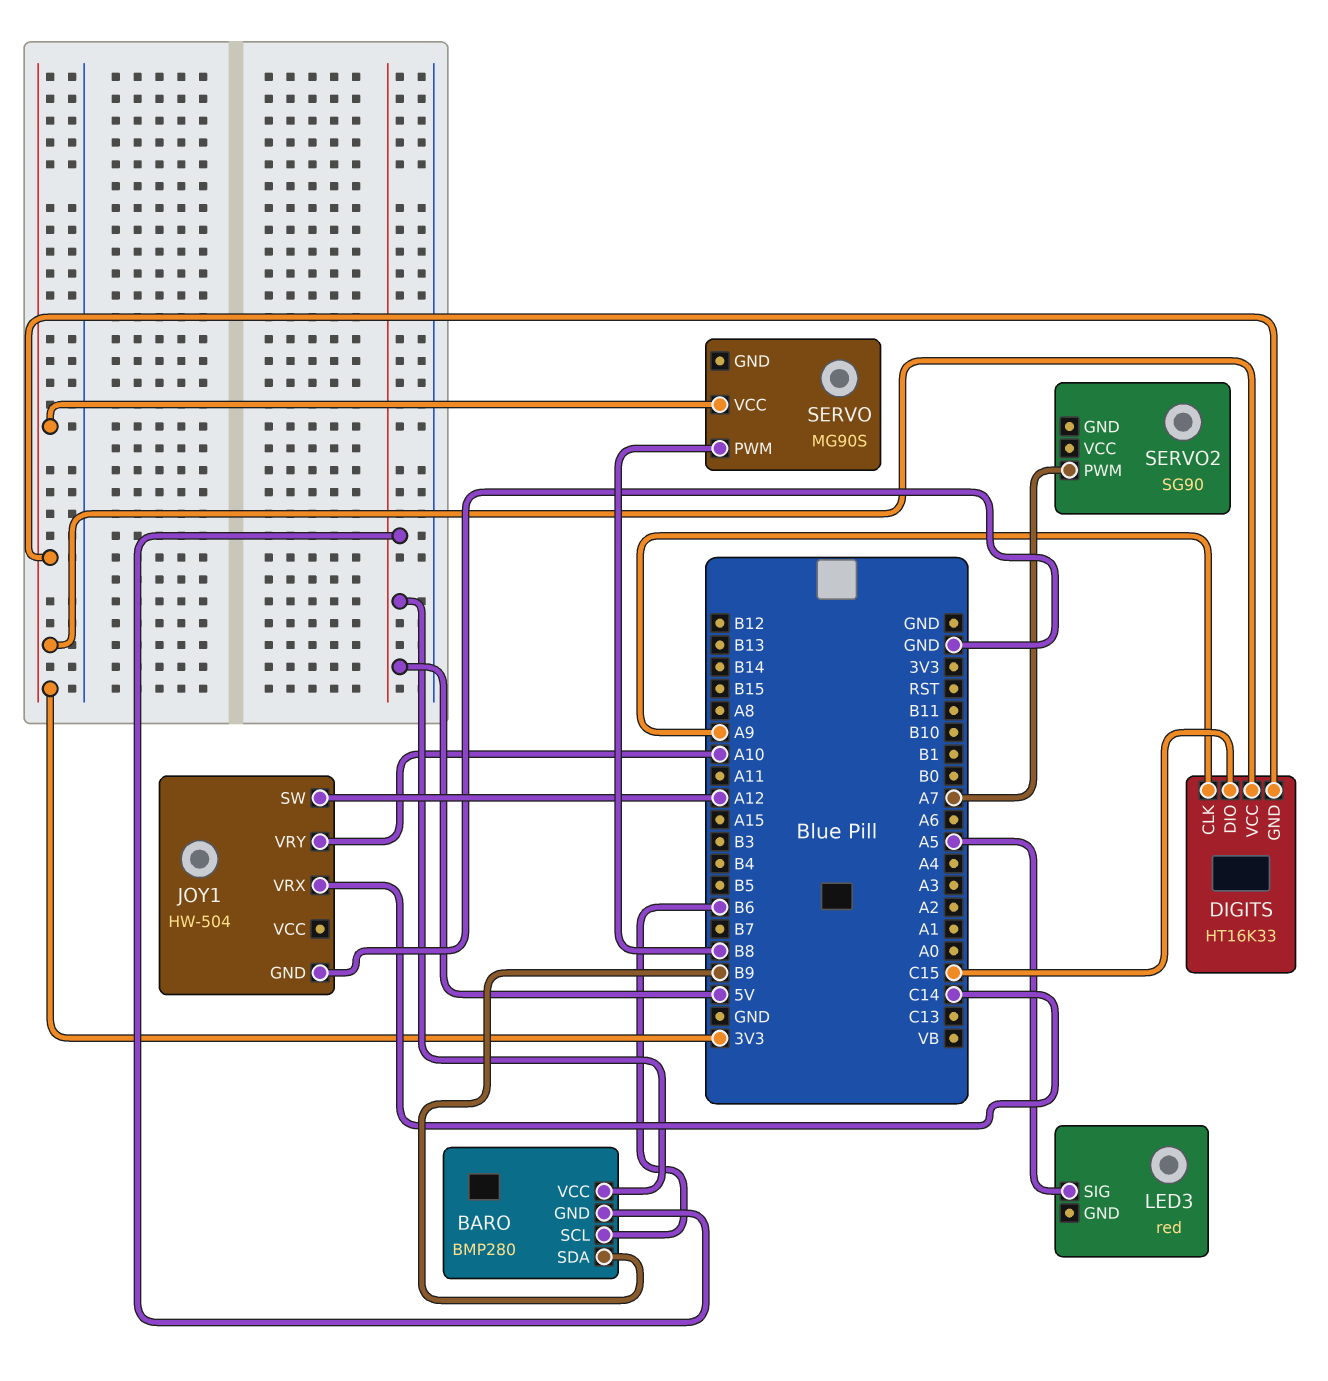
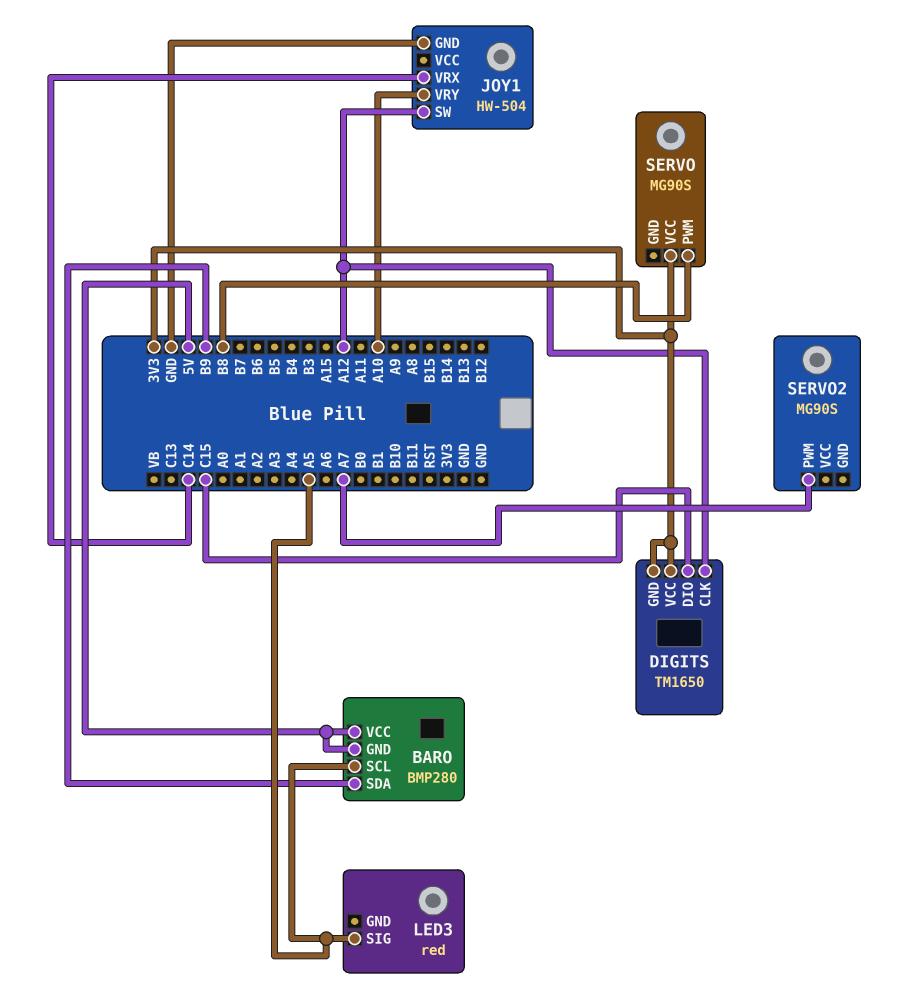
BARO pin SCL: B6 -> A5
DIGITS: HT16K33 -> TM1650
DIGITS pin CLK: A9 -> A12
SERVO2: SG90 -> MG90S

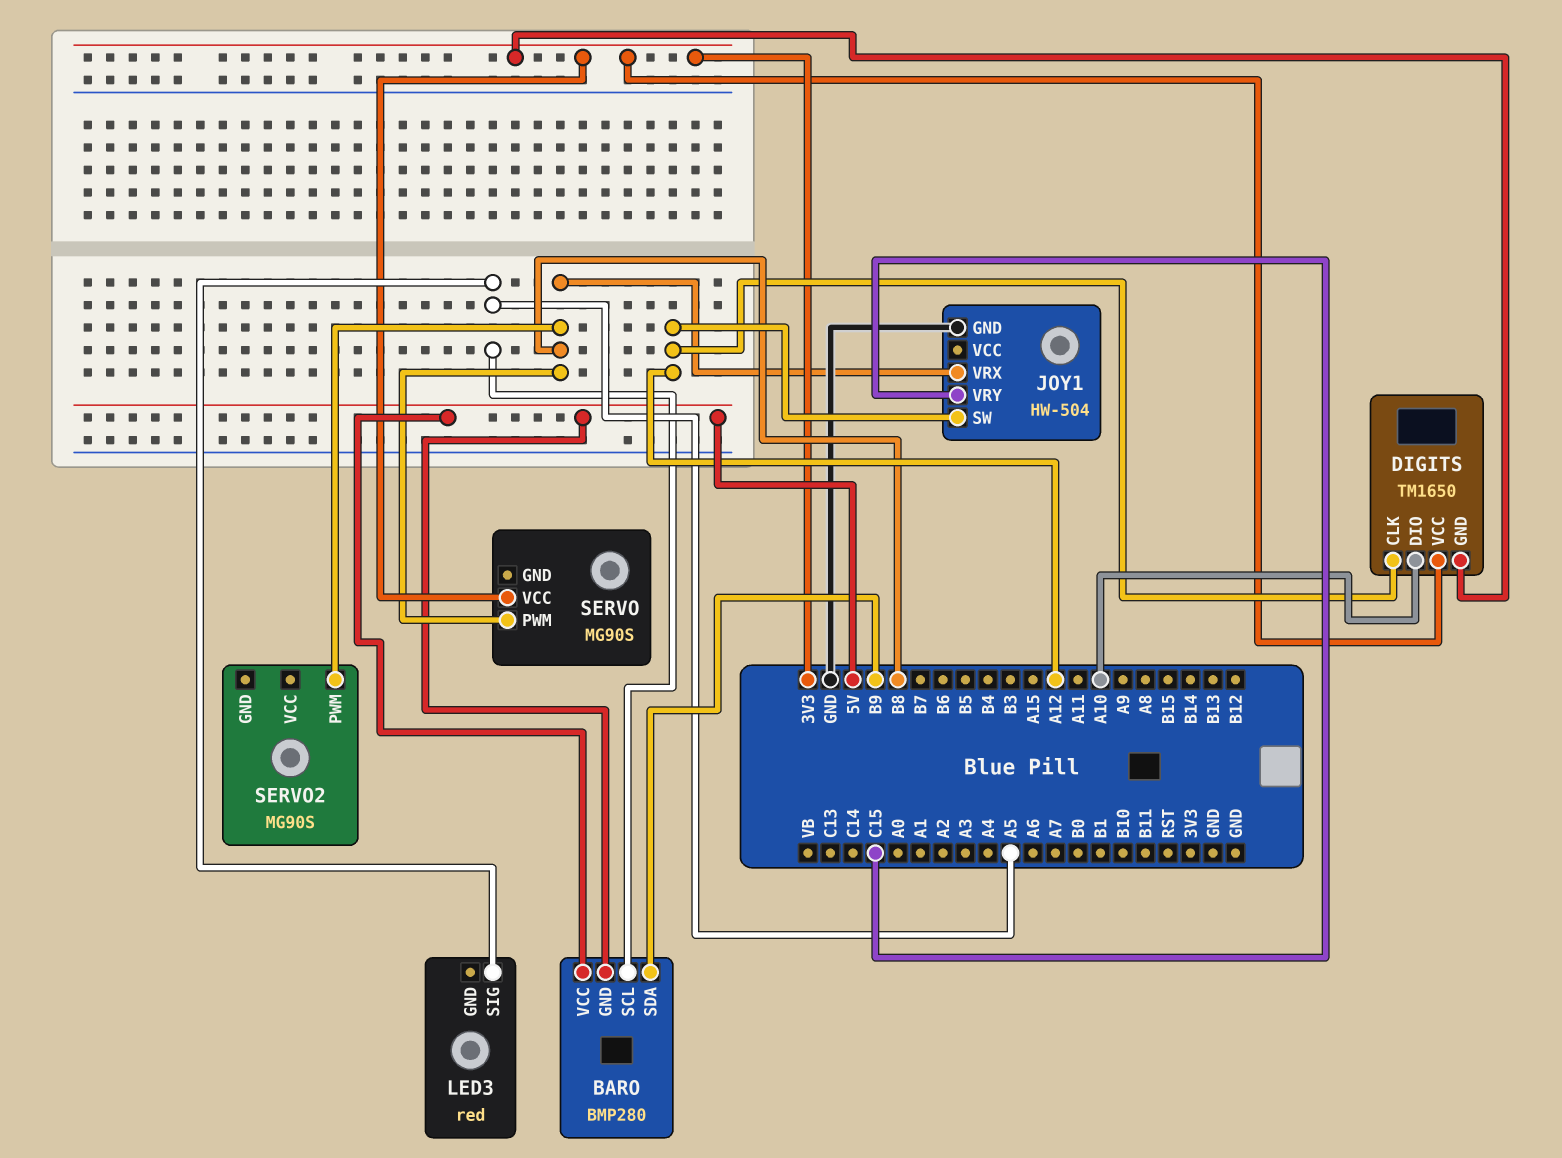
DIGITS pin DIO: C15 -> A10
JOY1 pin VRX: C14 -> B8
JOY1 pin VRY: A10 -> C15
SERVO2 pin PWM: A7 -> B8

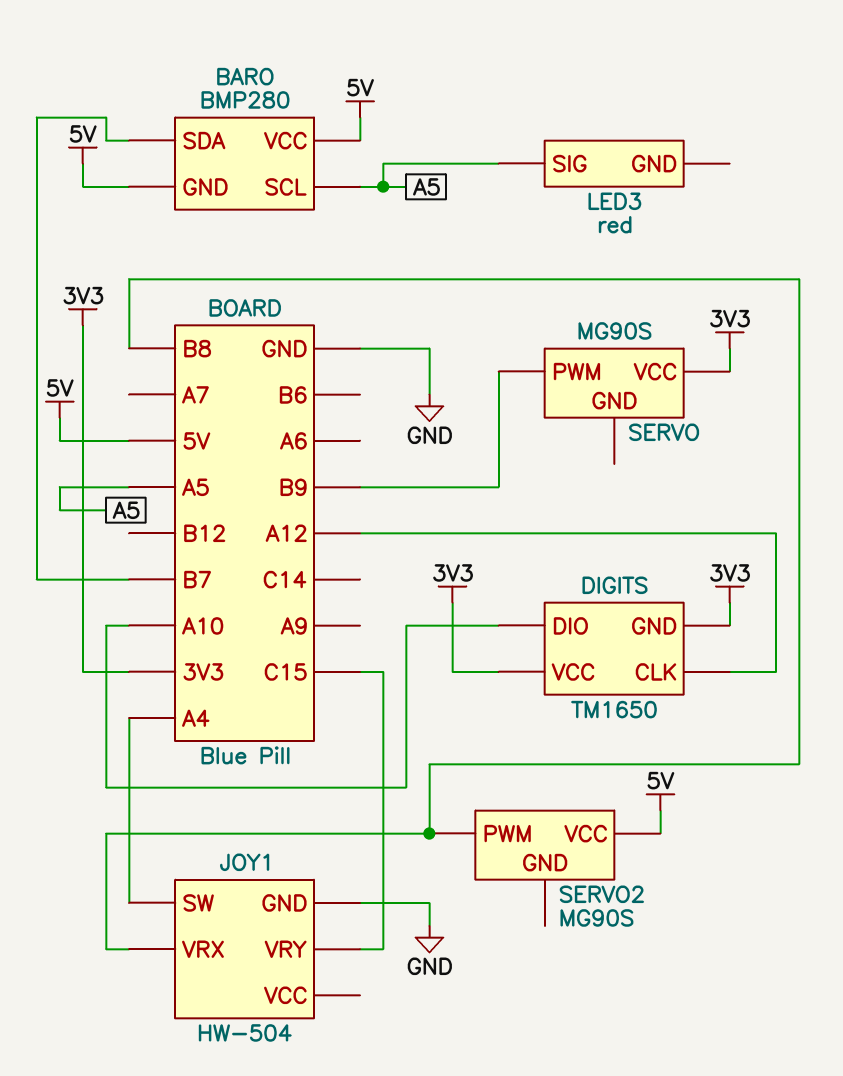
BARO pin SDA: B9 -> B7
JOY1 pin SW: A12 -> A4
SERVO pin PWM: B8 -> B9
SERVO2 pin VCC: none -> 5V

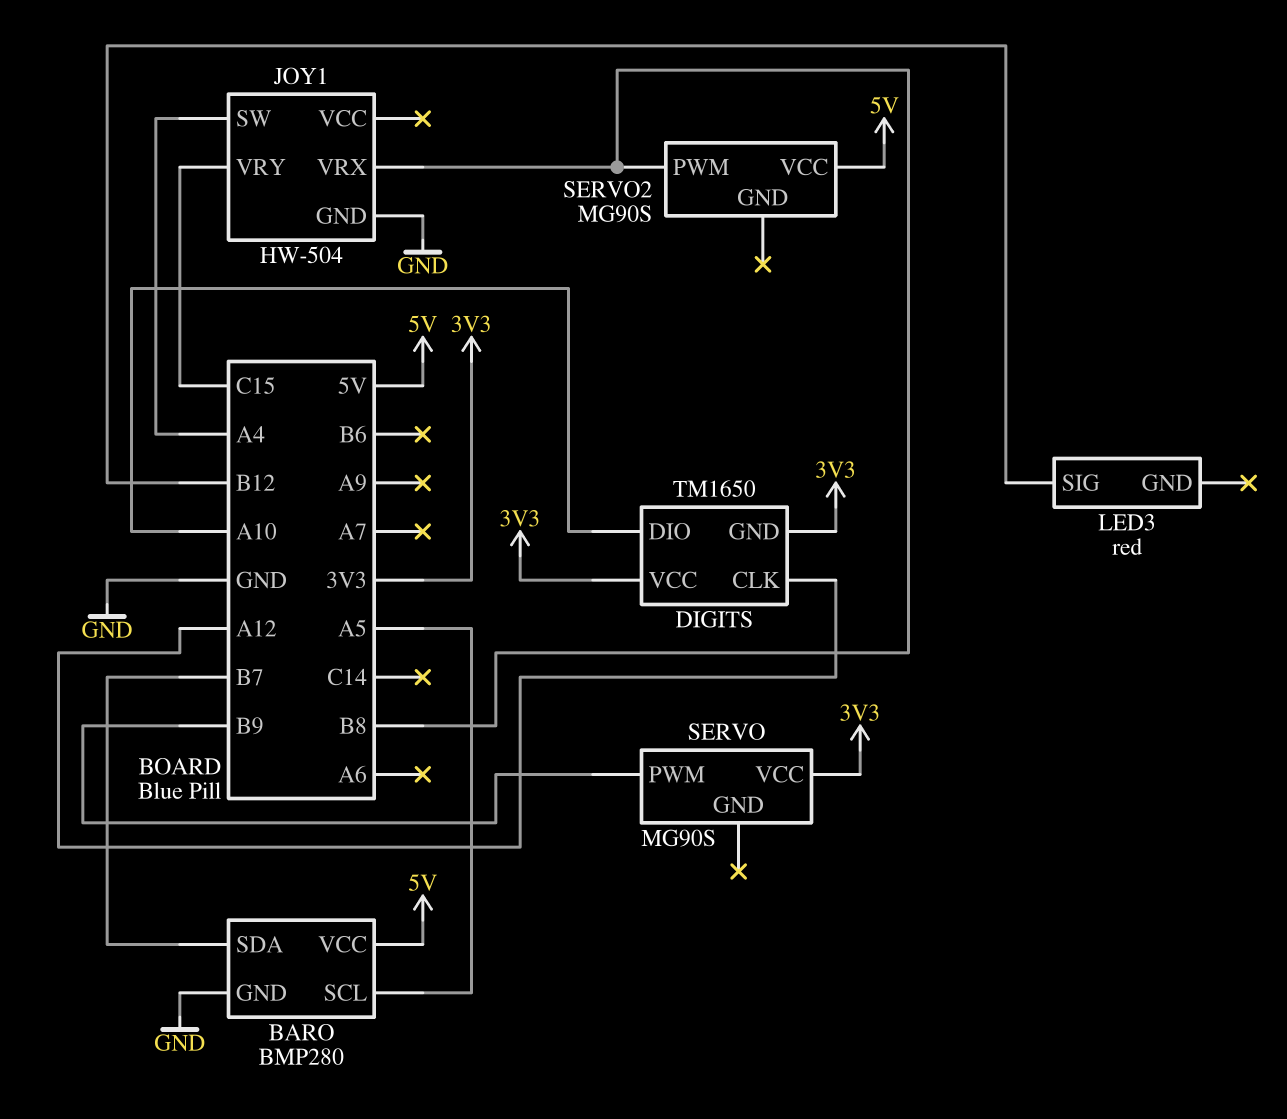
BARO pin GND: 5V -> GND
LED3 pin SIG: A5 -> B12

